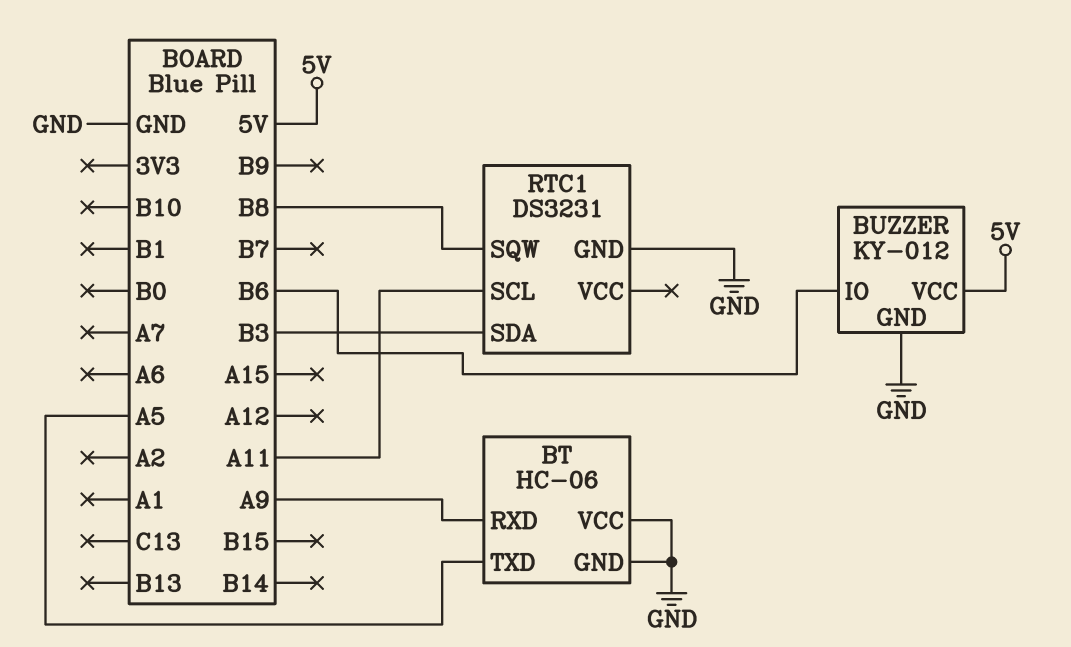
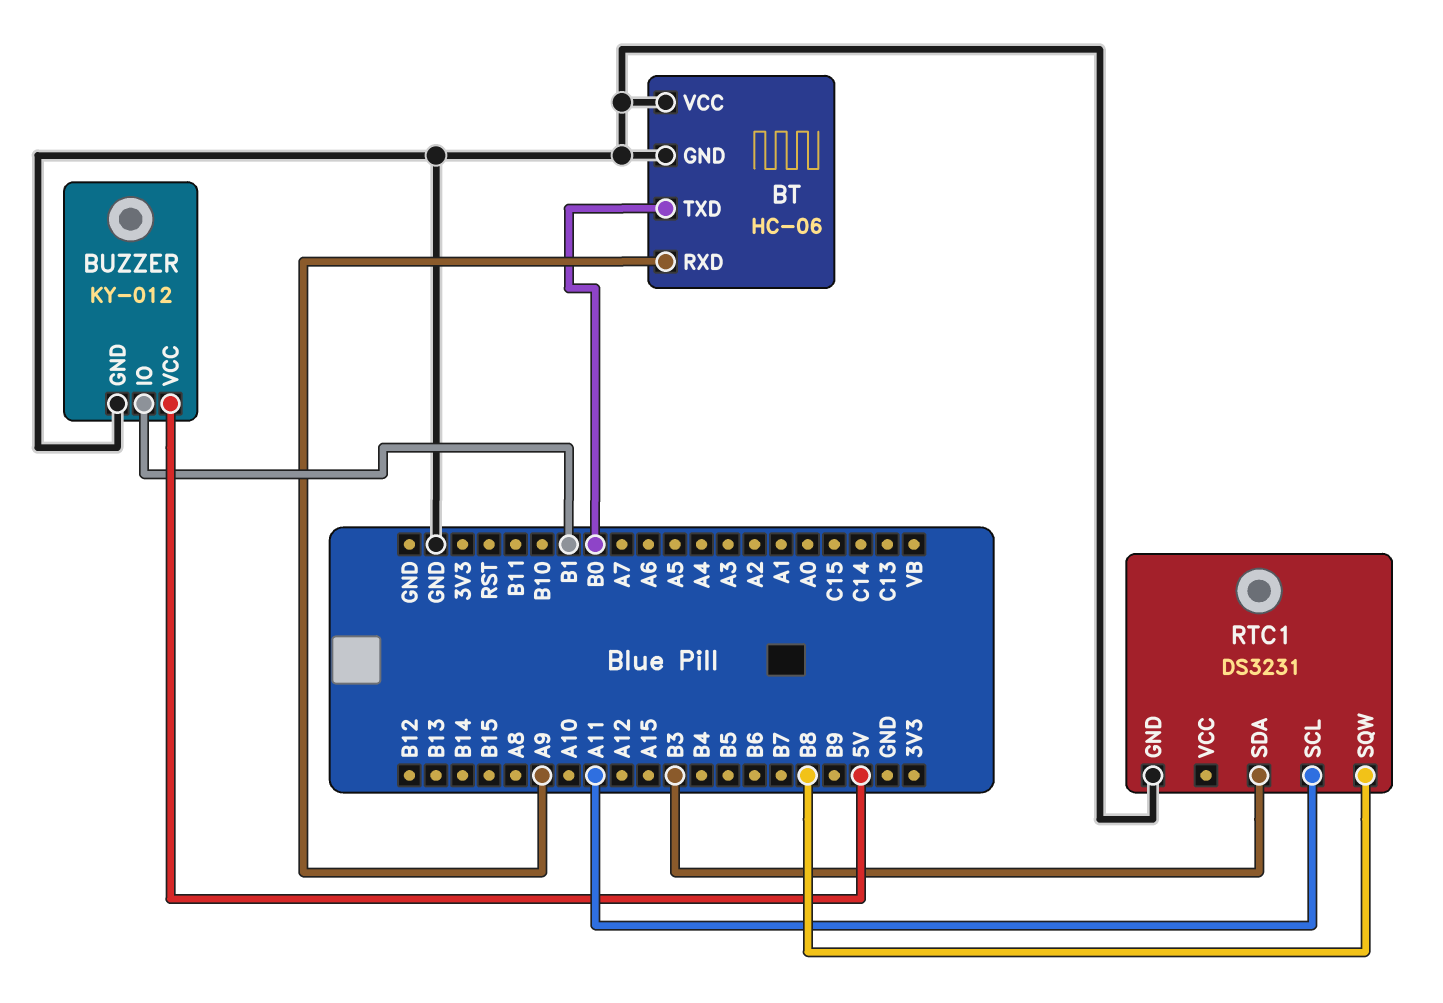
BT pin TXD: A5 -> B0
BUZZER pin IO: B6 -> B1

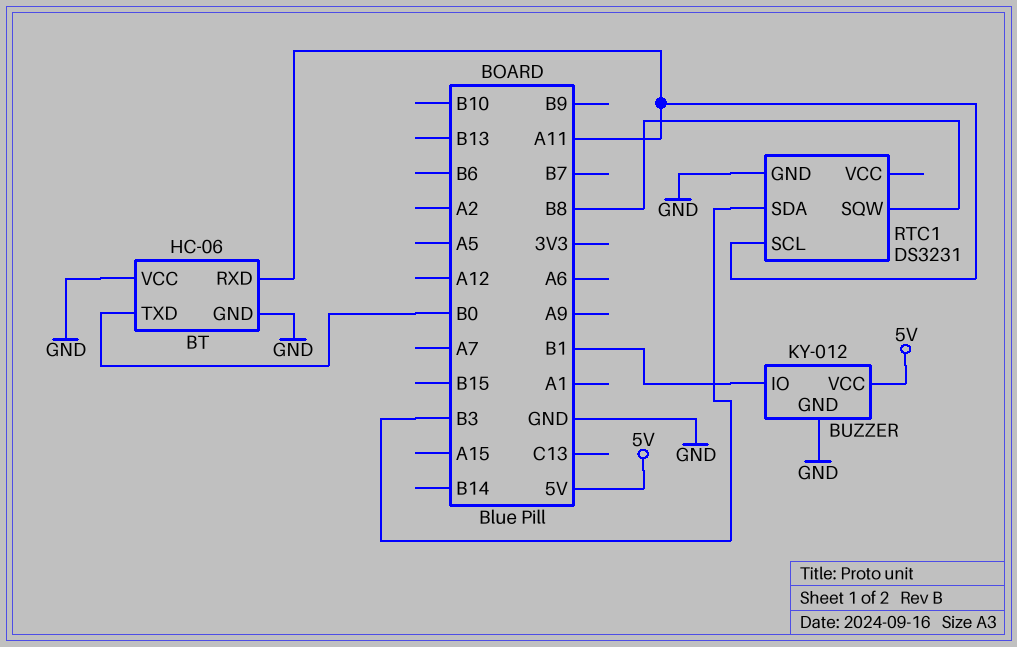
BT pin RXD: A9 -> A11

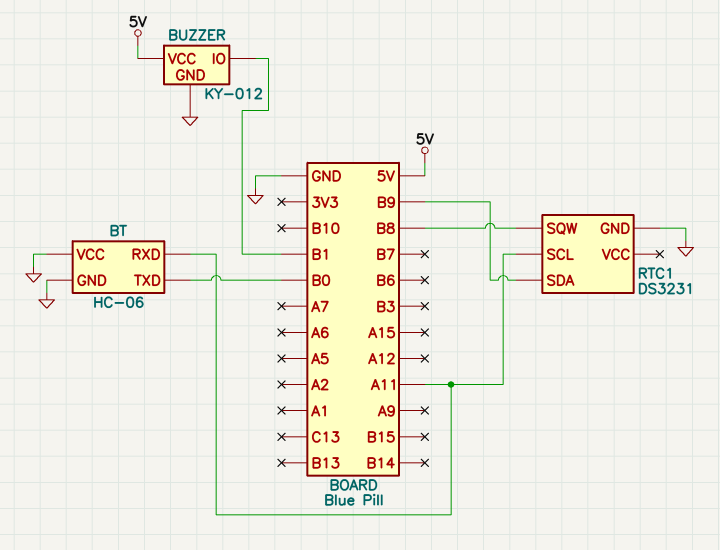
RTC1 pin SDA: B3 -> B9

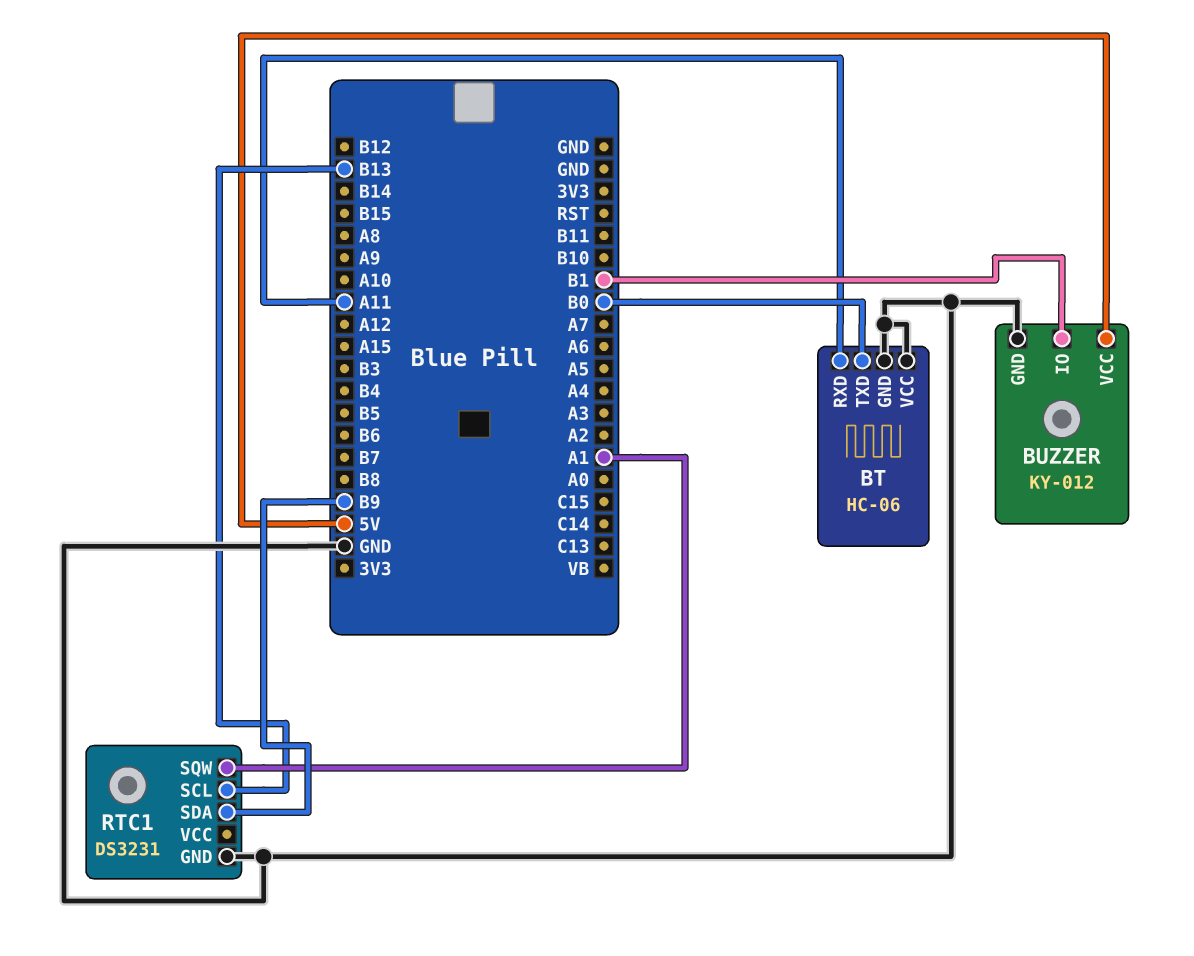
RTC1 pin SCL: A11 -> B13
RTC1 pin SQW: B8 -> A1

